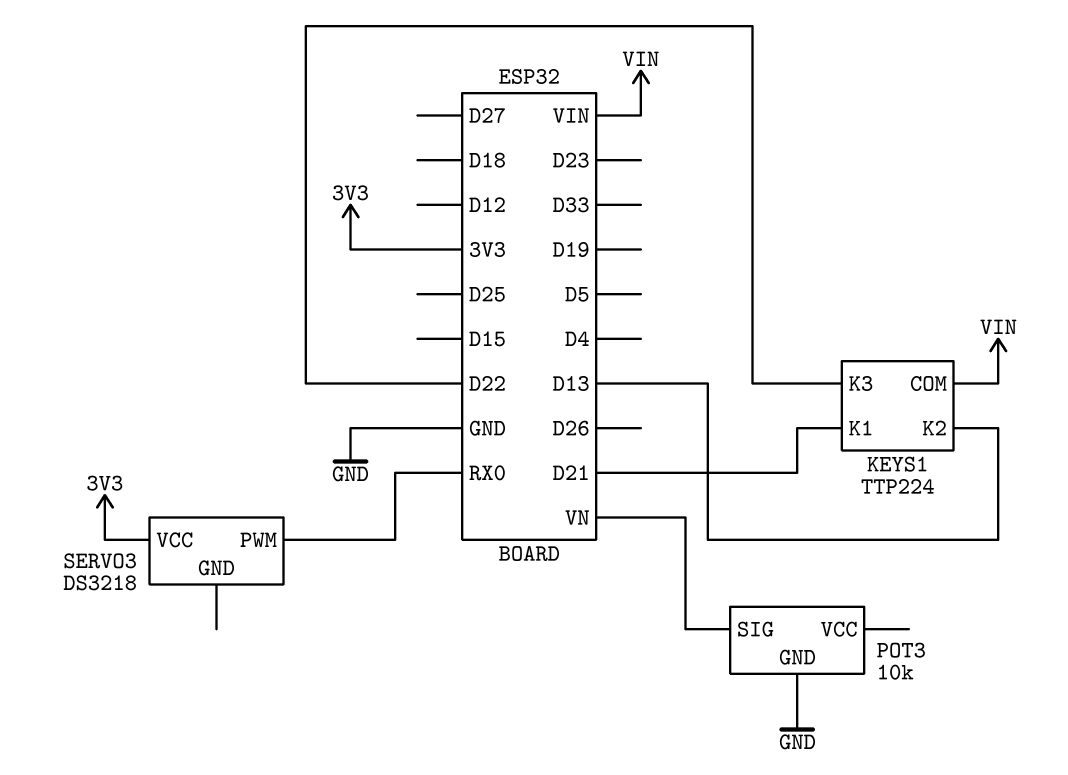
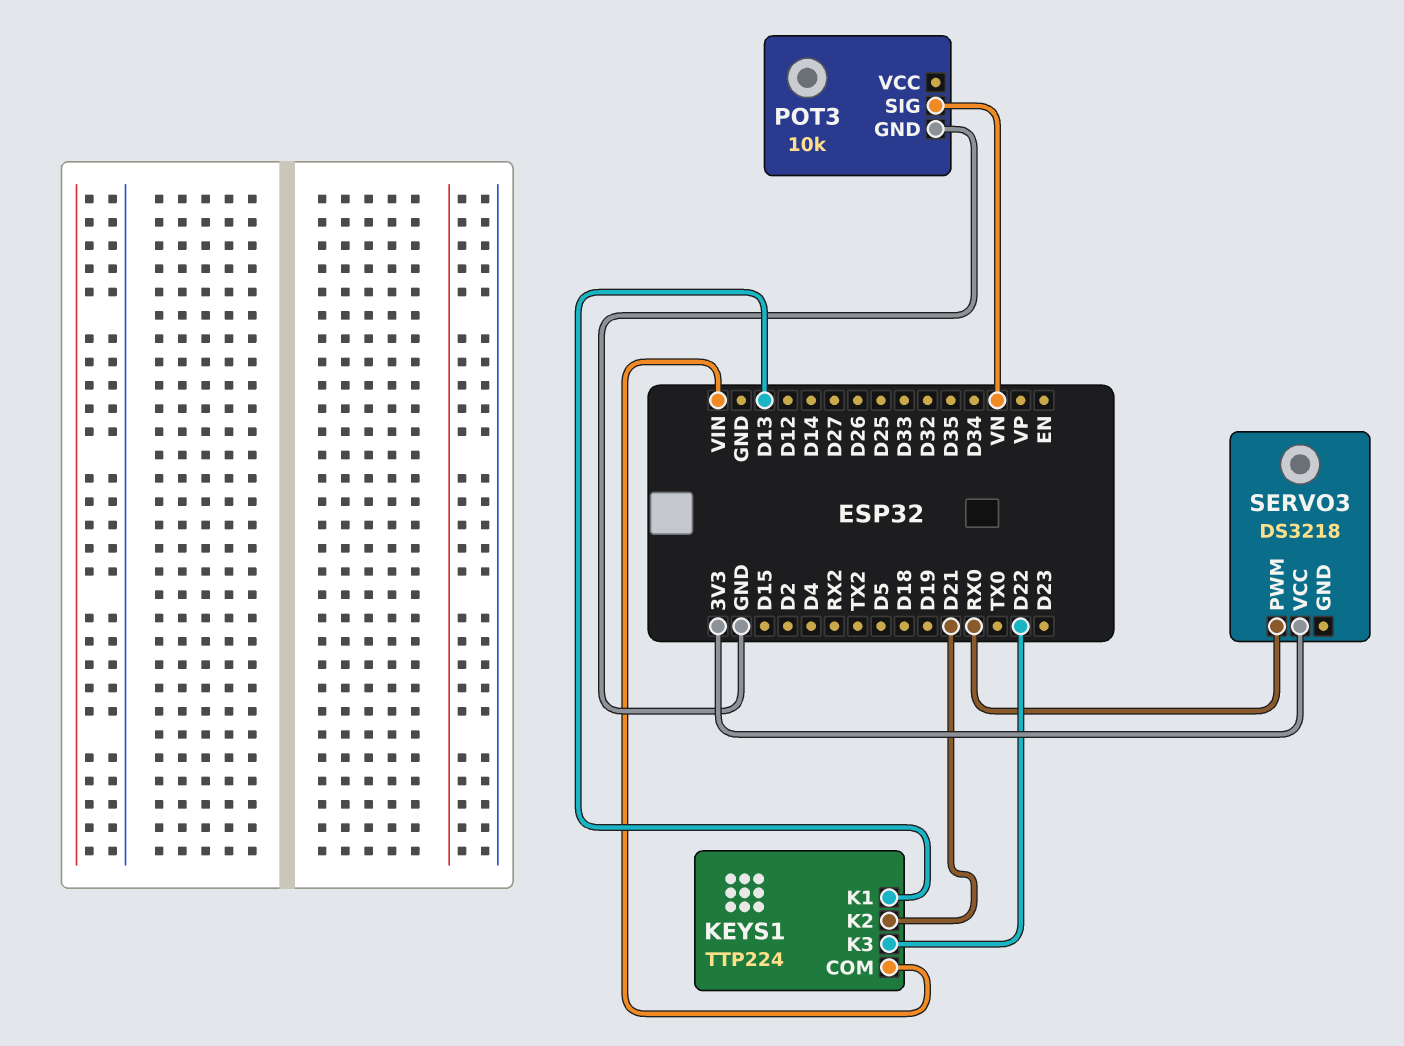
KEYS1 pin K1: D21 -> D13
KEYS1 pin K2: D13 -> D21

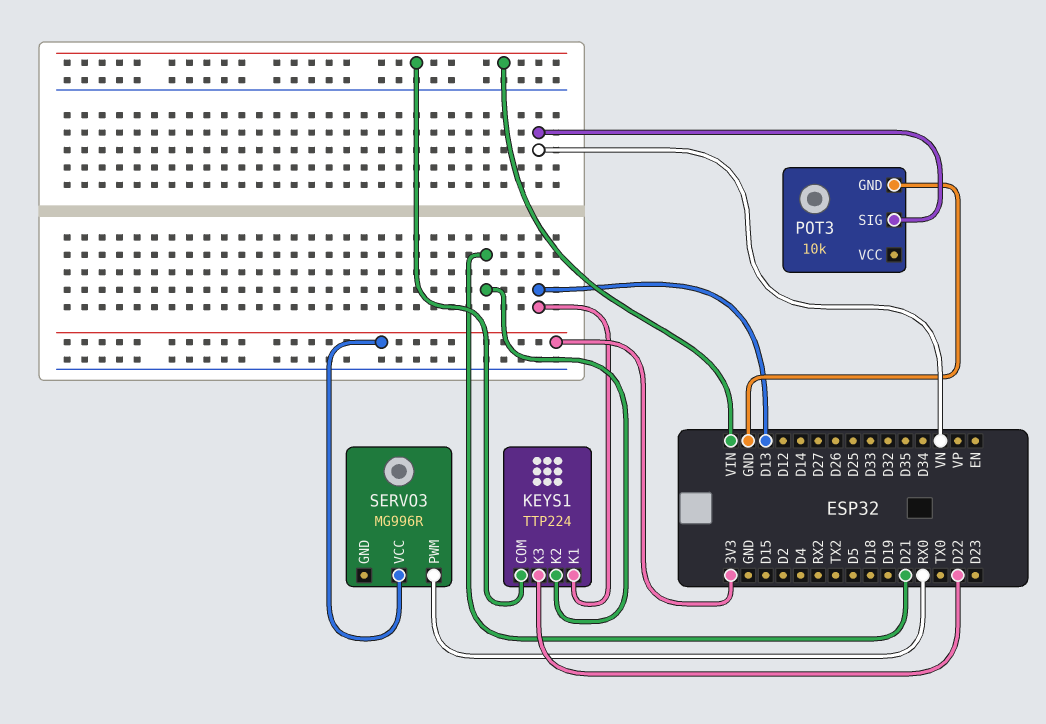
SERVO3: DS3218 -> MG996R

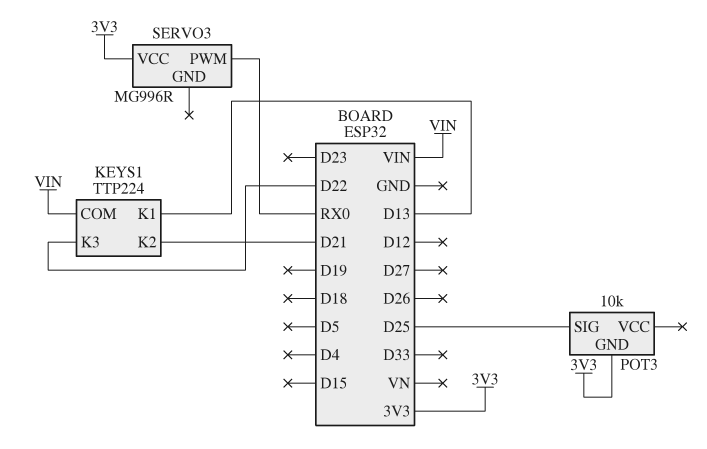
POT3 pin GND: GND -> 3V3
POT3 pin SIG: VN -> D25

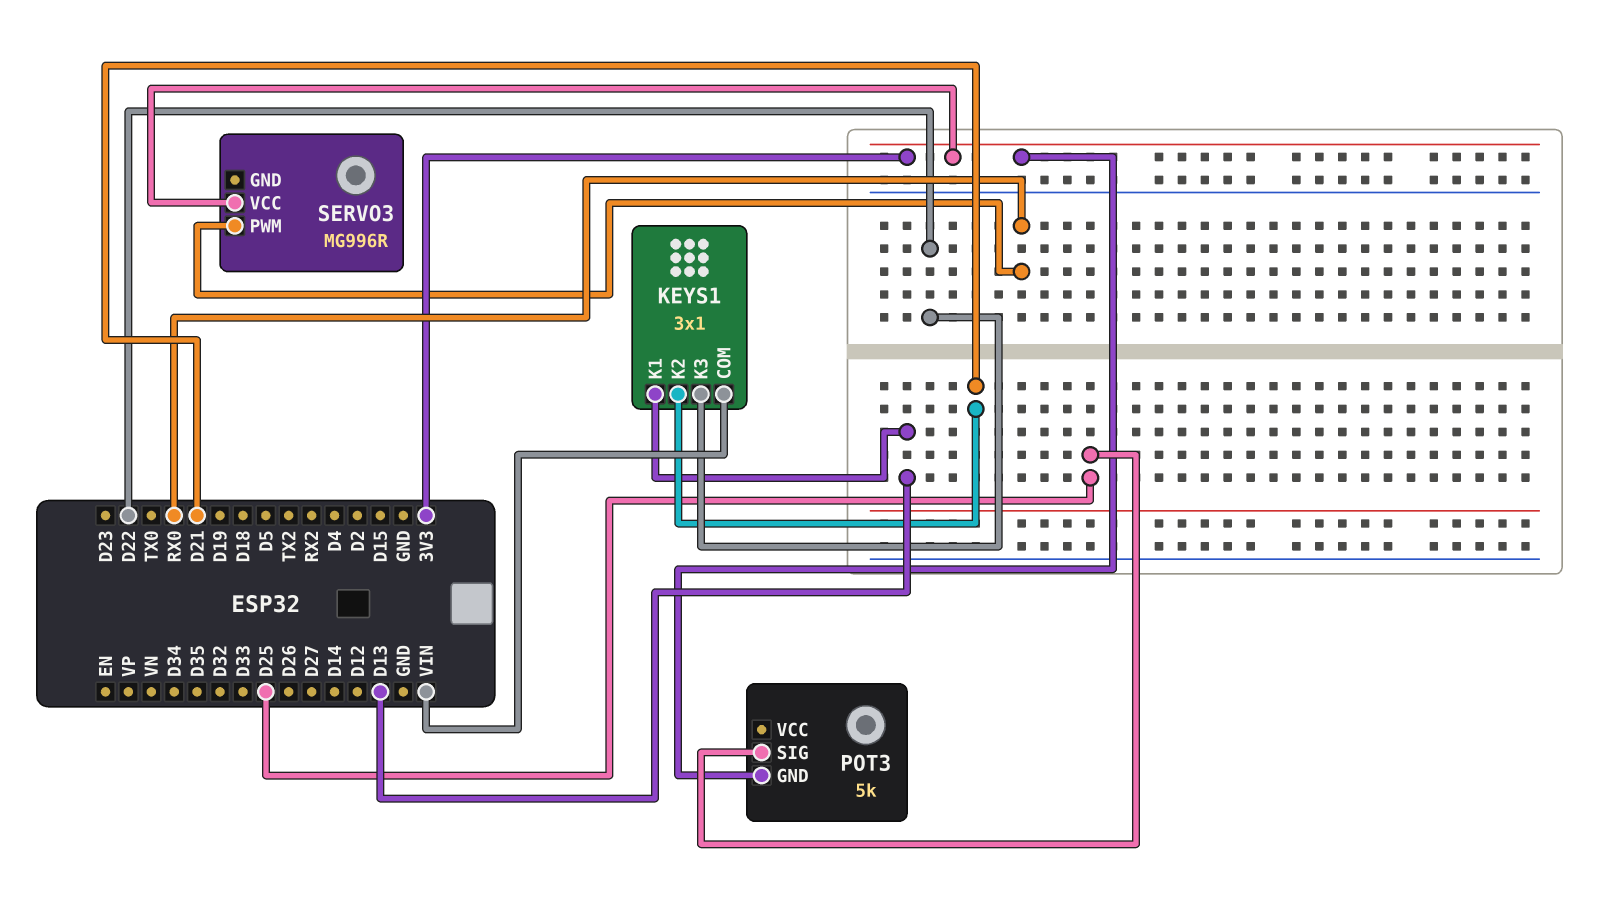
KEYS1: TTP224 -> 3x1
POT3: 10k -> 5k

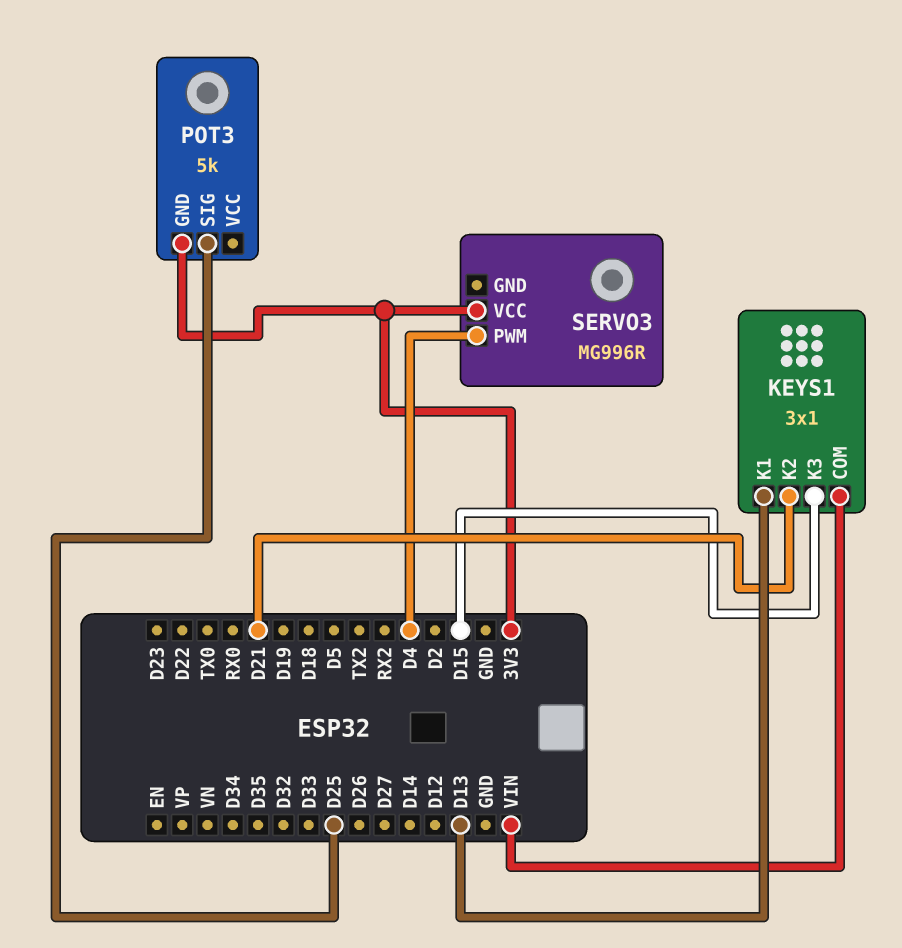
KEYS1 pin K3: D22 -> D15
SERVO3 pin PWM: RX0 -> D4

